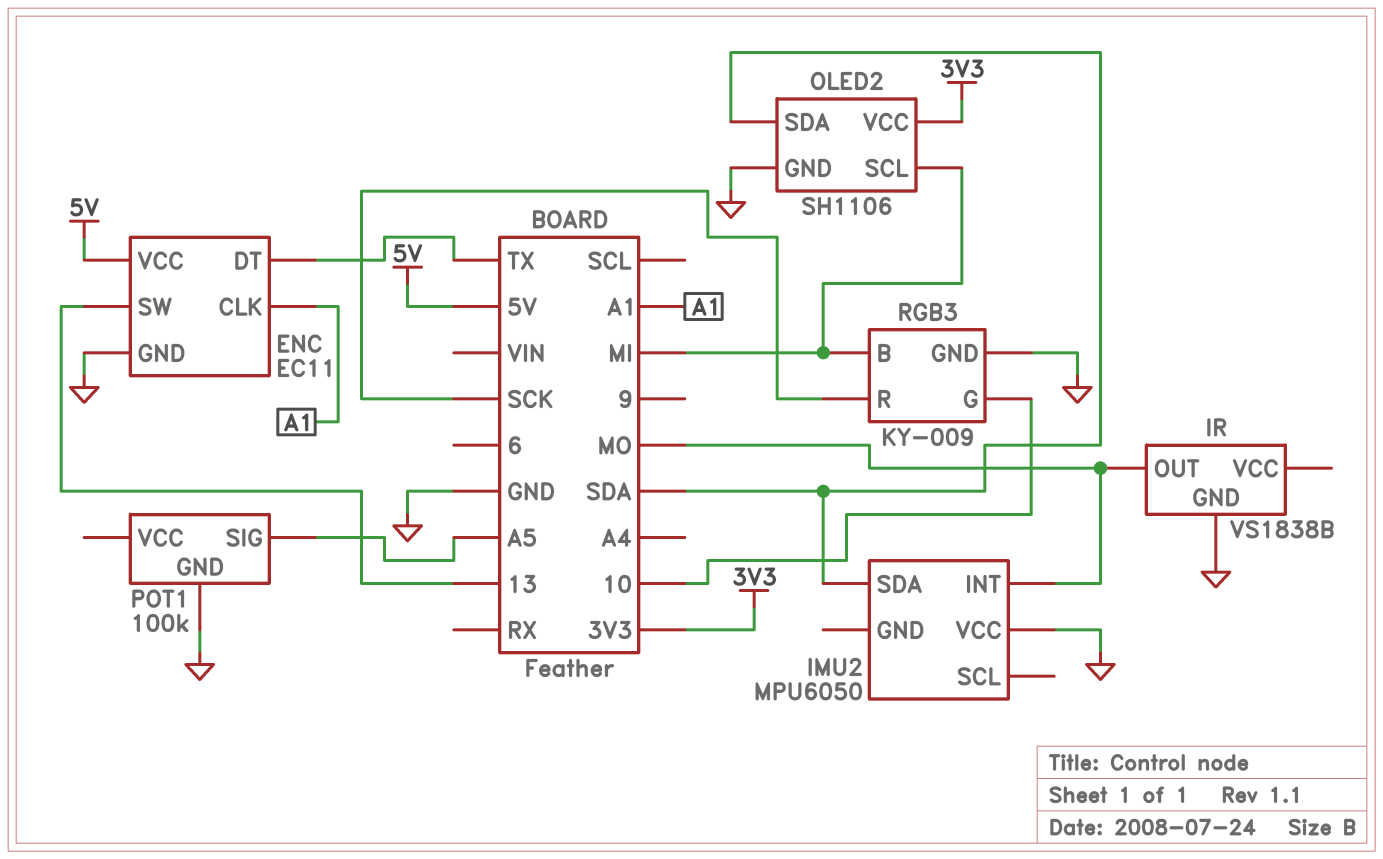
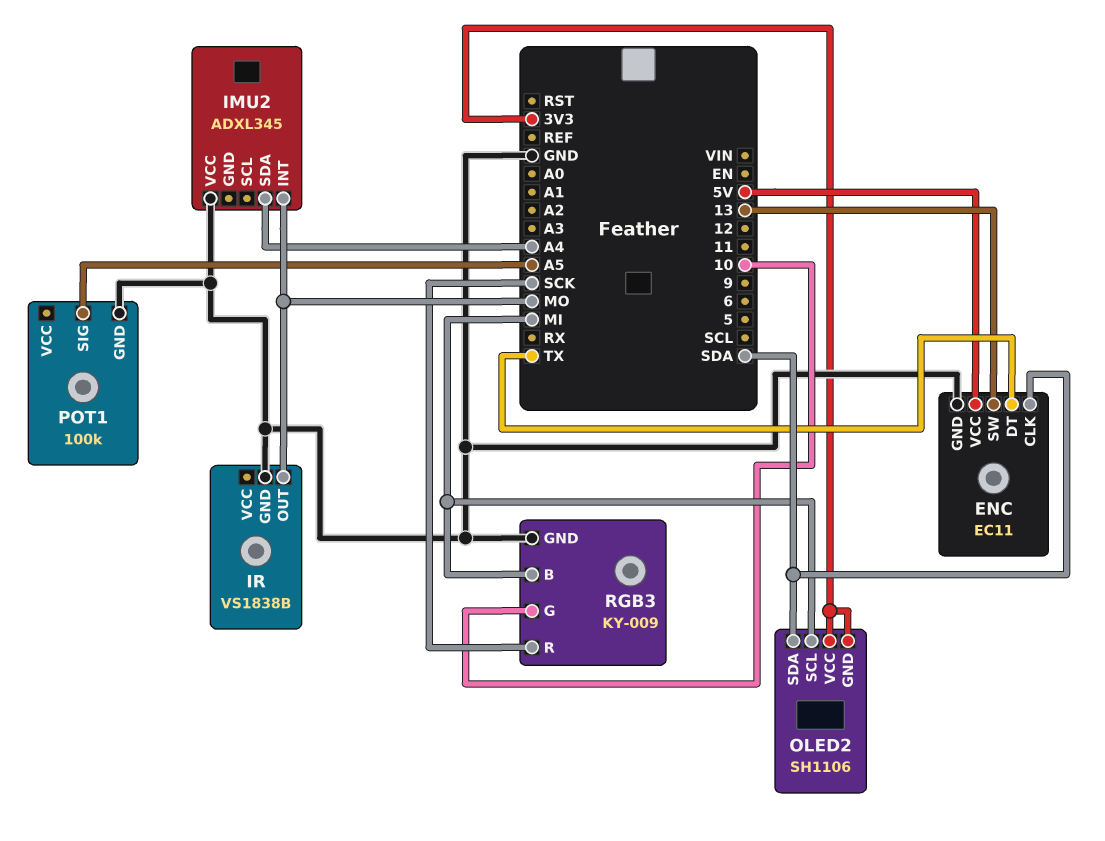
ENC pin CLK: A1 -> SDA
IMU2: MPU6050 -> ADXL345
IMU2 pin SDA: SDA -> A4
OLED2 pin GND: GND -> 3V3

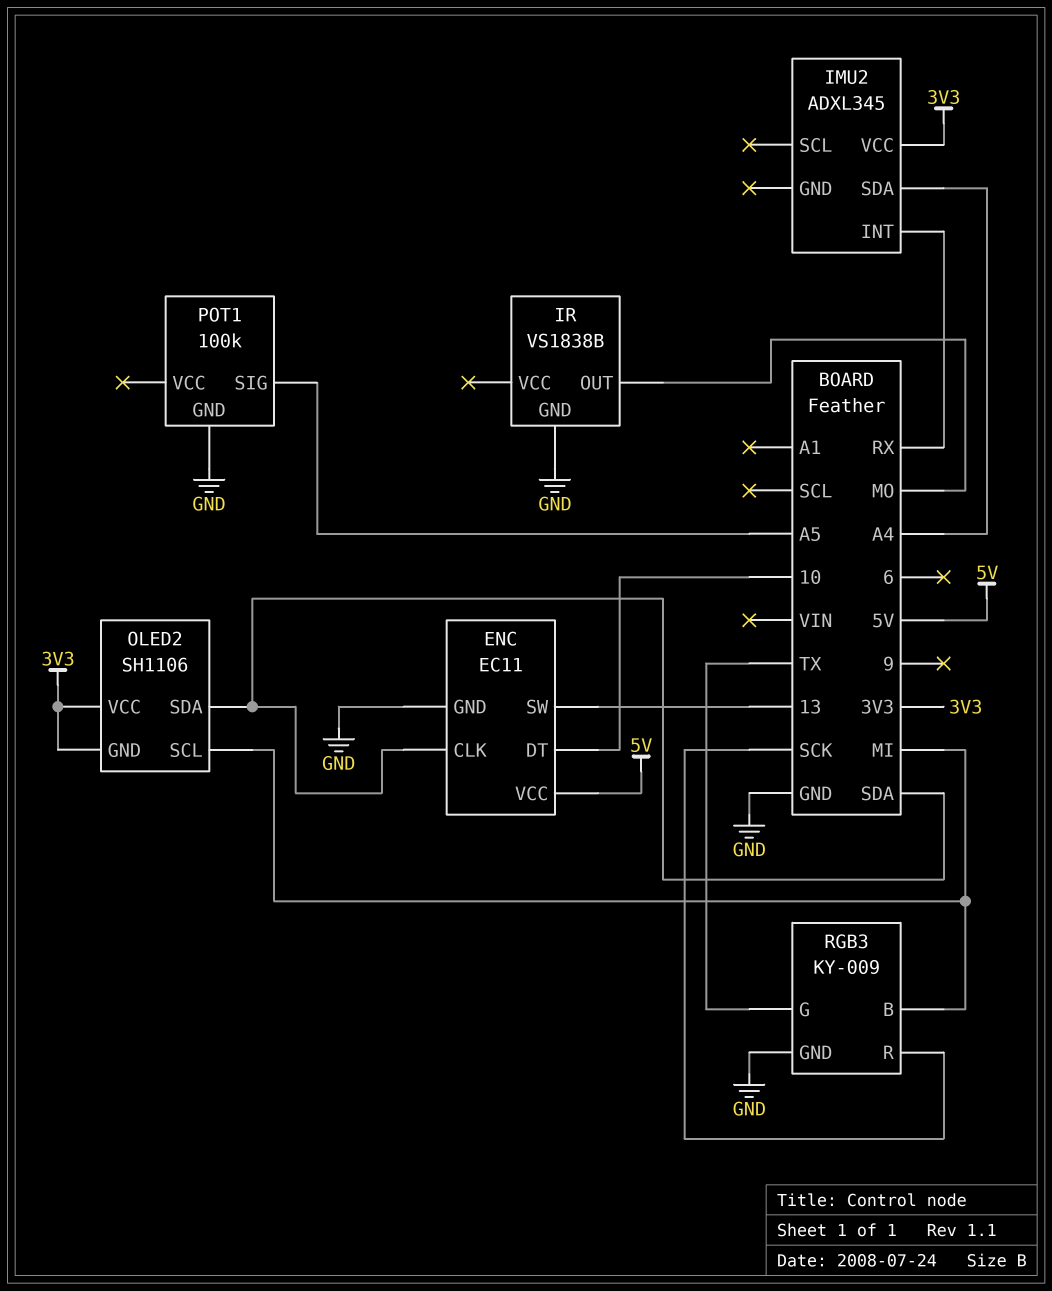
ENC pin DT: TX -> 10
IMU2 pin INT: MO -> RX
IMU2 pin VCC: GND -> 3V3
RGB3 pin G: 10 -> TX

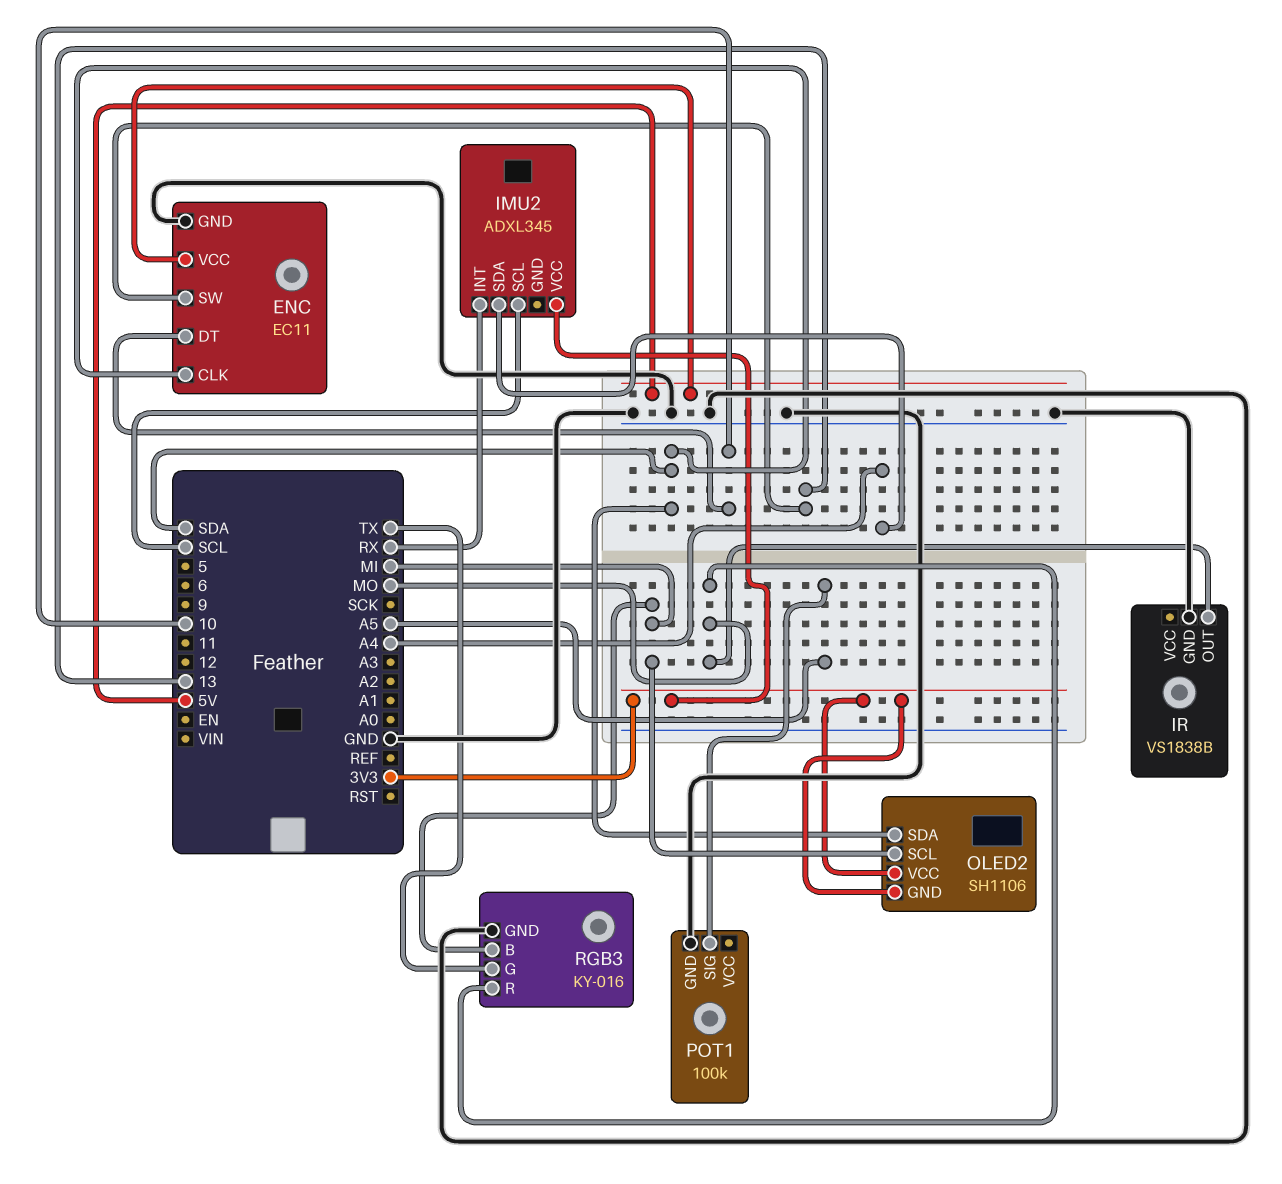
IMU2 pin SCL: none -> SCL
RGB3: KY-009 -> KY-016
RGB3 pin R: SCK -> MO

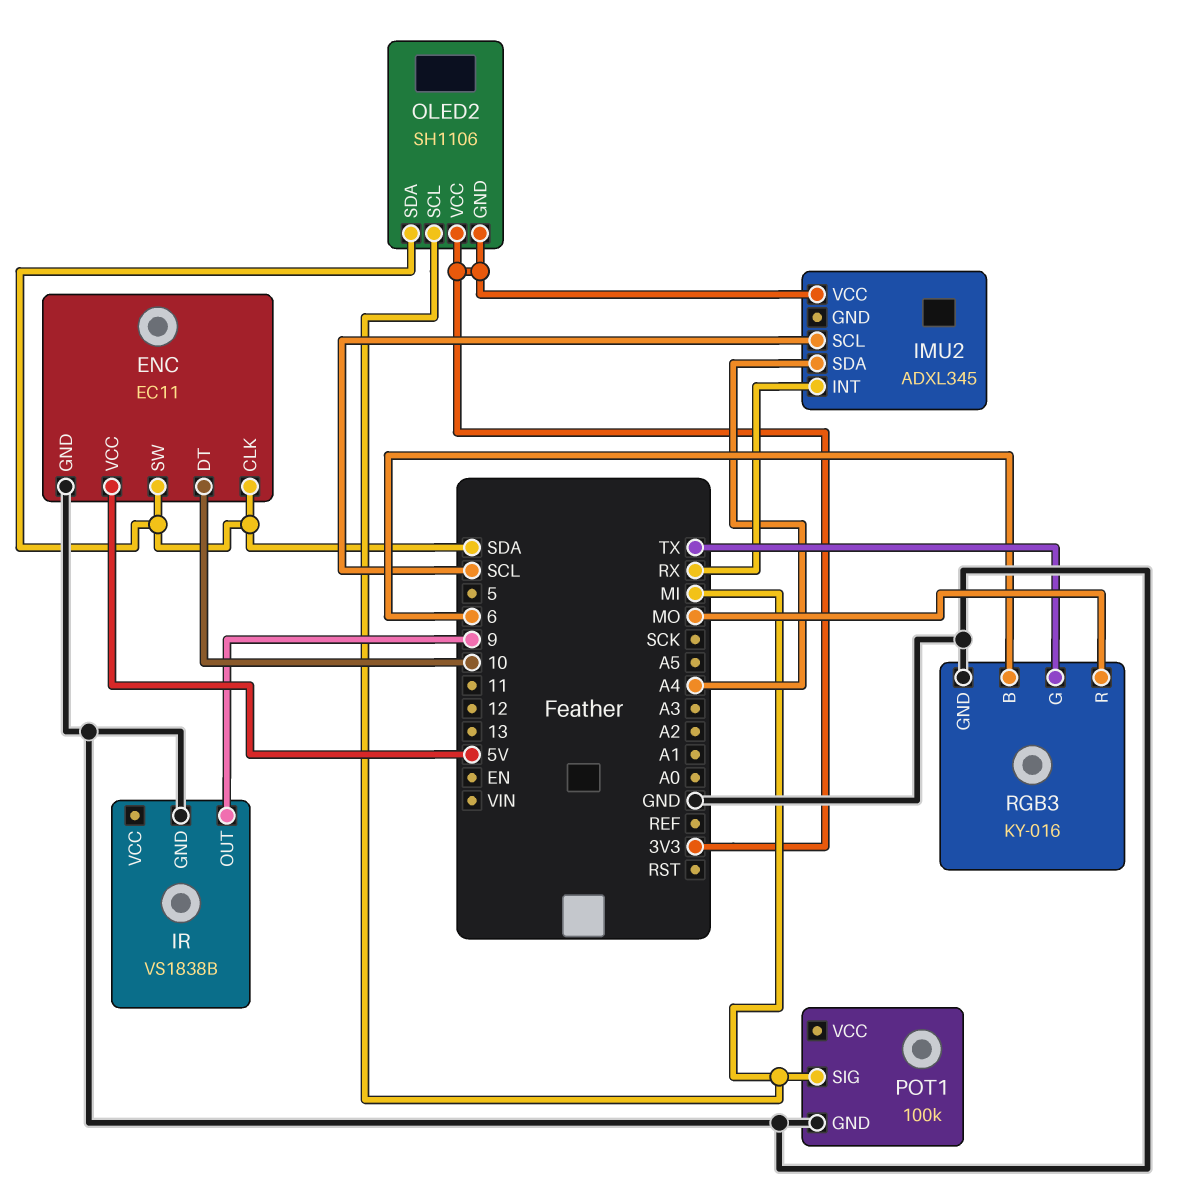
ENC pin SW: 13 -> SDA
IR pin OUT: MO -> 9
POT1 pin SIG: A5 -> MI
RGB3 pin B: MI -> 6

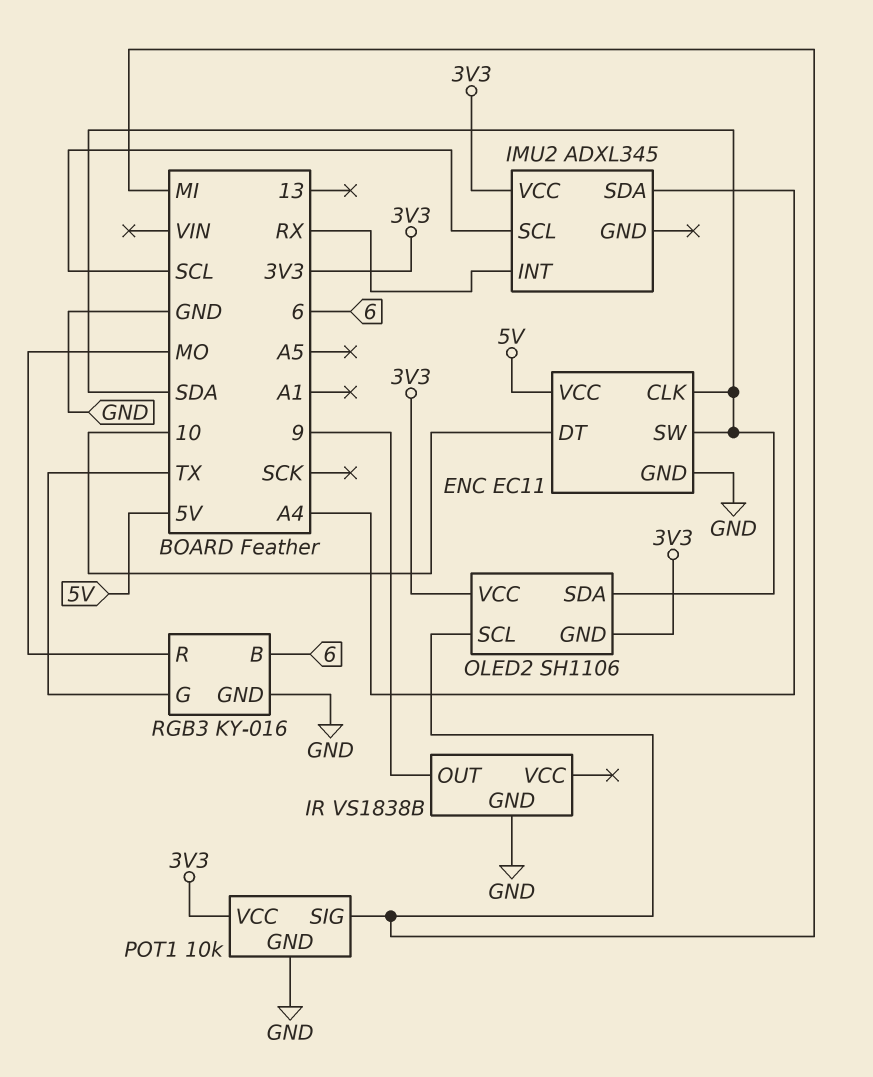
POT1: 100k -> 10k
POT1 pin VCC: none -> 3V3

